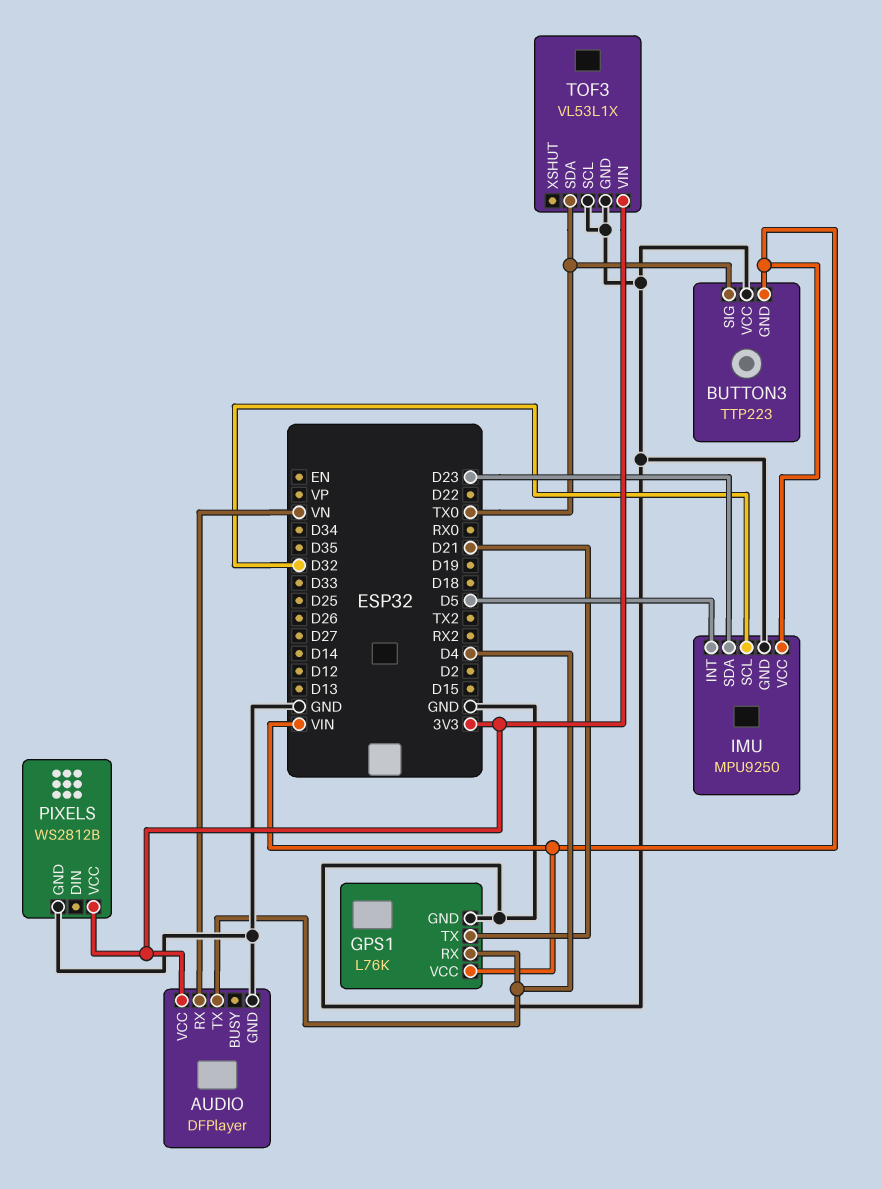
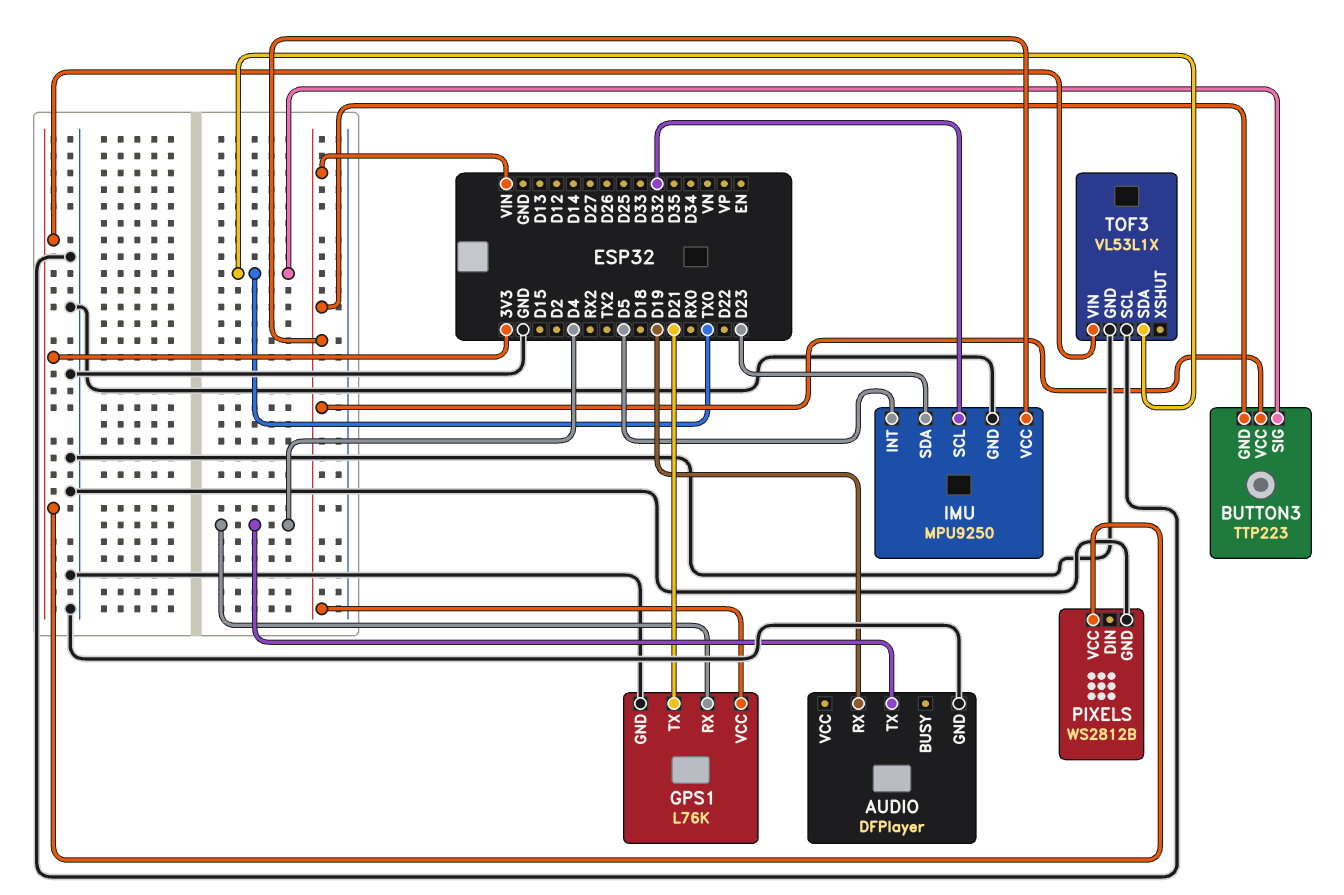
AUDIO pin RX: VN -> D19
AUDIO pin VCC: 3V3 -> none
BUTTON3 pin VCC: GND -> VIN

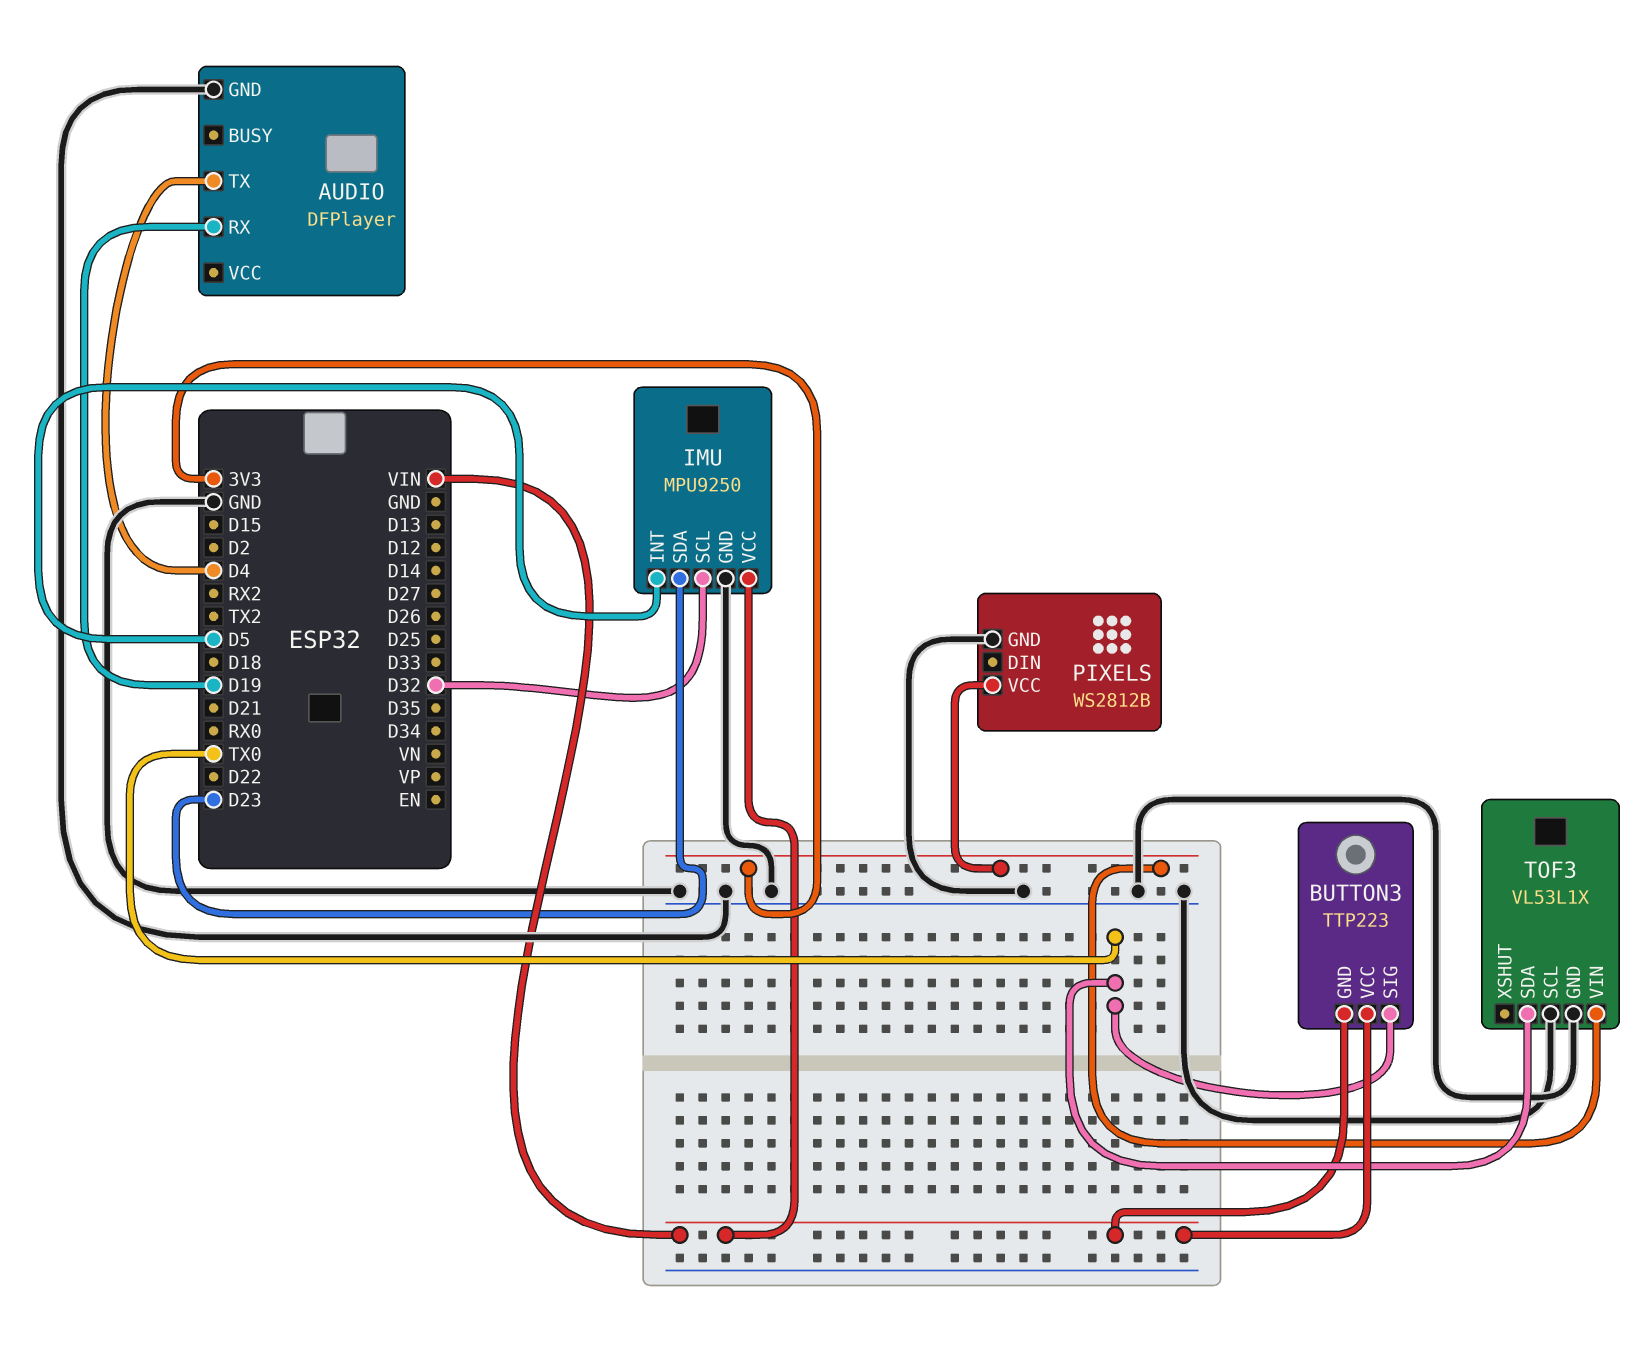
GPS1: L76K -> none
GPS1 pin GND: GND -> none
GPS1 pin RX: D4 -> none
GPS1 pin TX: D21 -> none
GPS1 pin VCC: VIN -> none

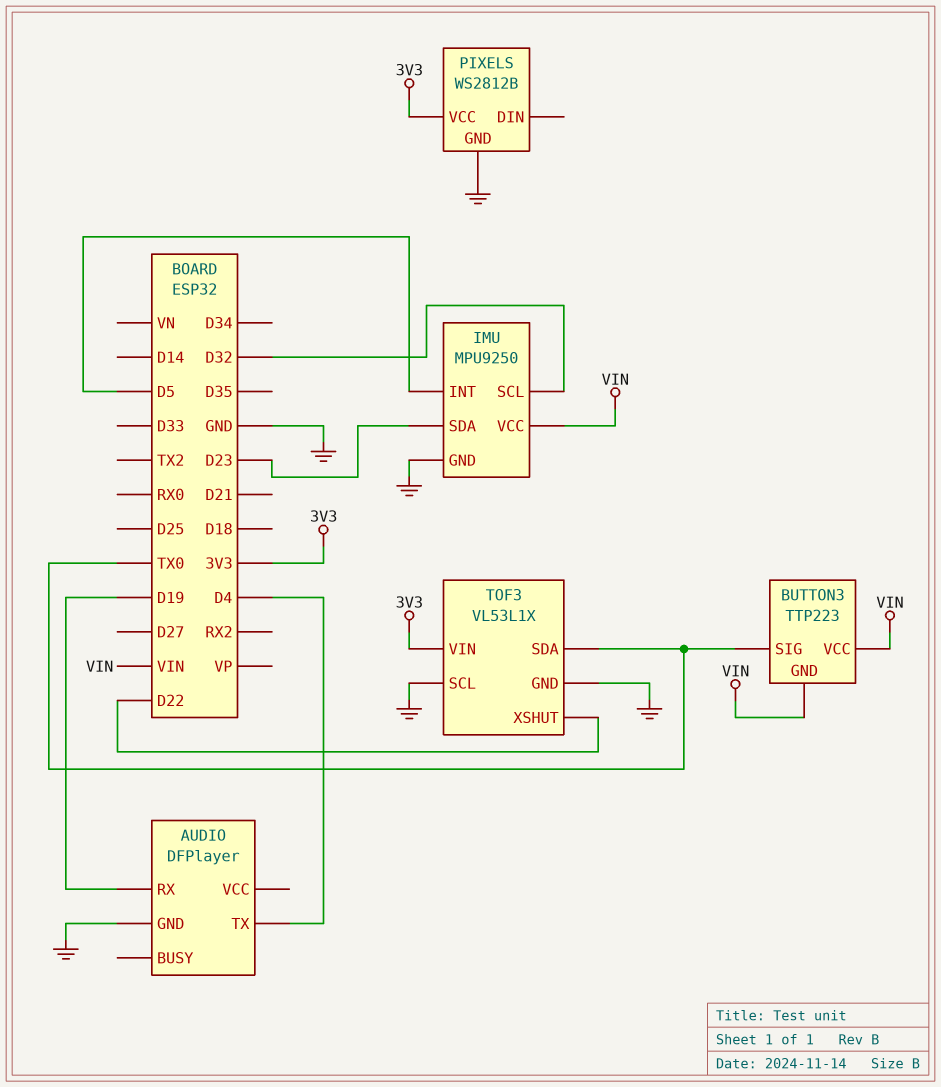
TOF3 pin XSHUT: none -> D22

